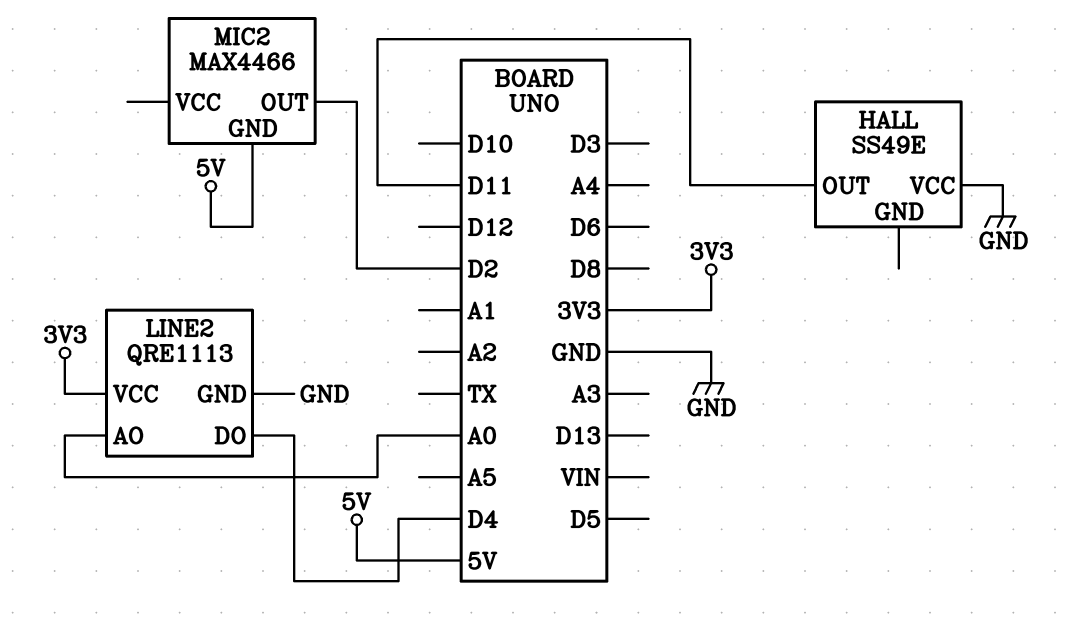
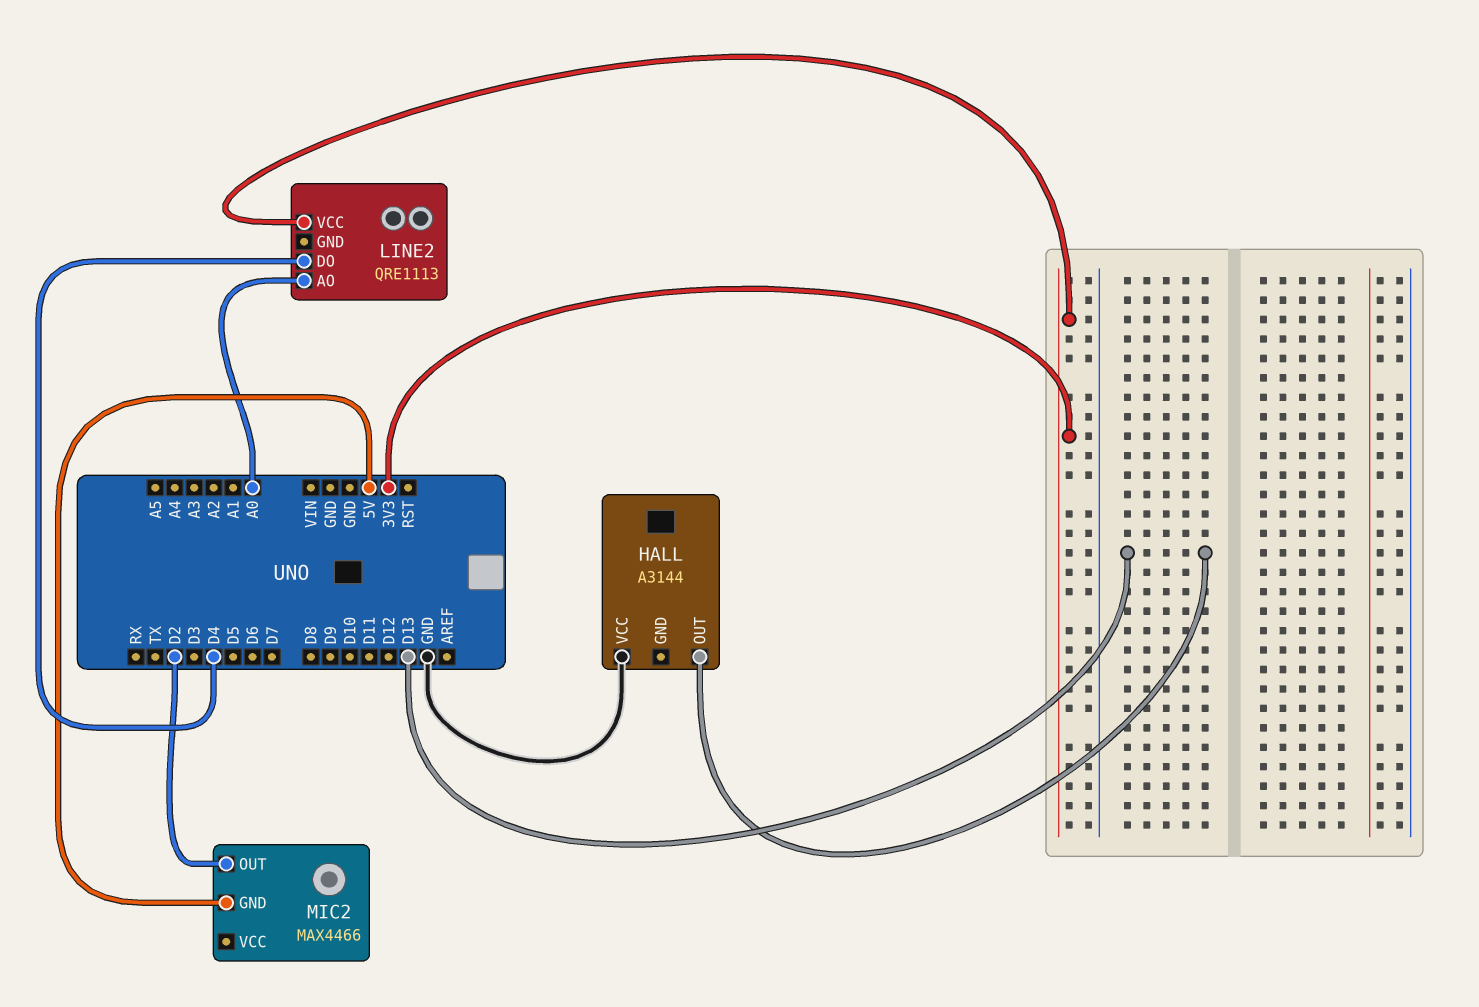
HALL: SS49E -> A3144
HALL pin OUT: D11 -> D13
LINE2 pin GND: GND -> none

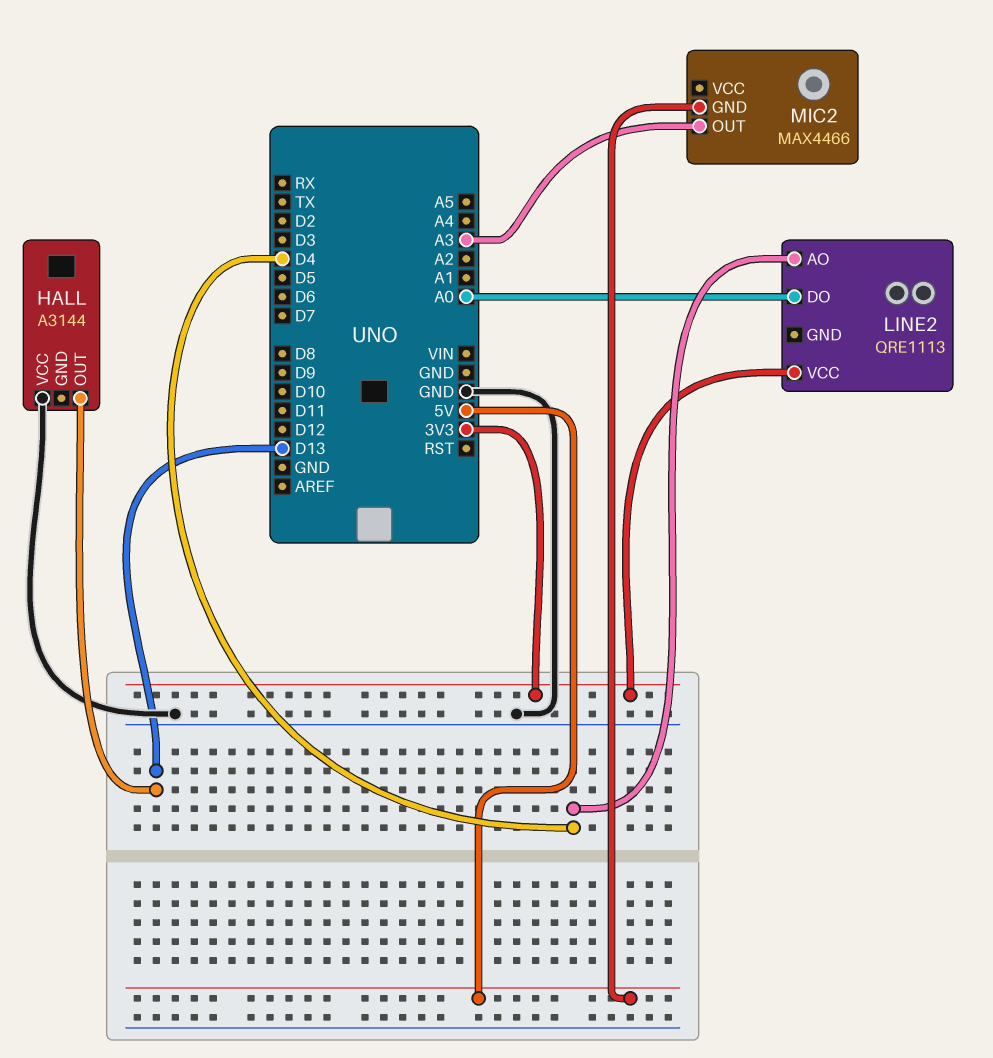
LINE2 pin AO: A0 -> D4
LINE2 pin DO: D4 -> A0
MIC2 pin OUT: D2 -> A3

